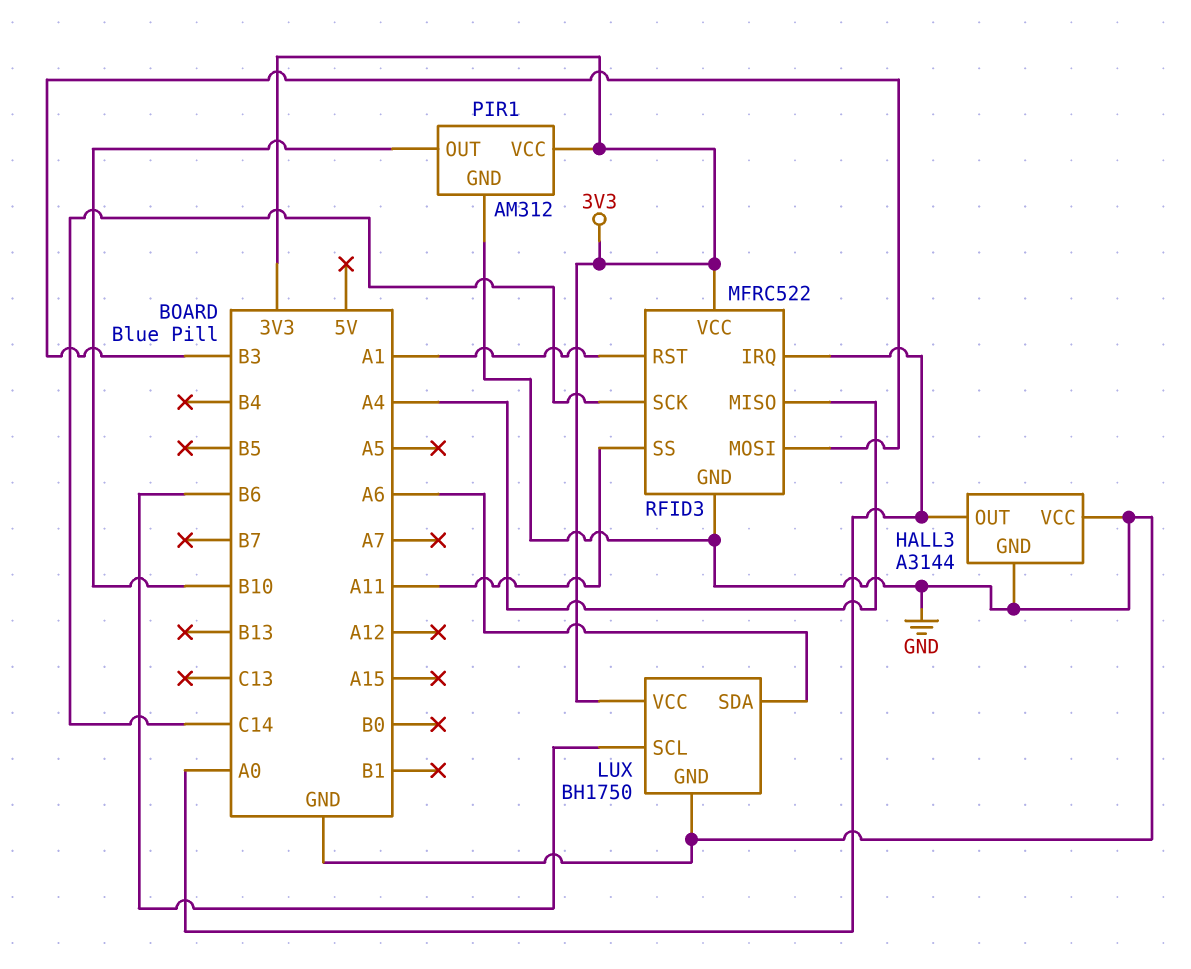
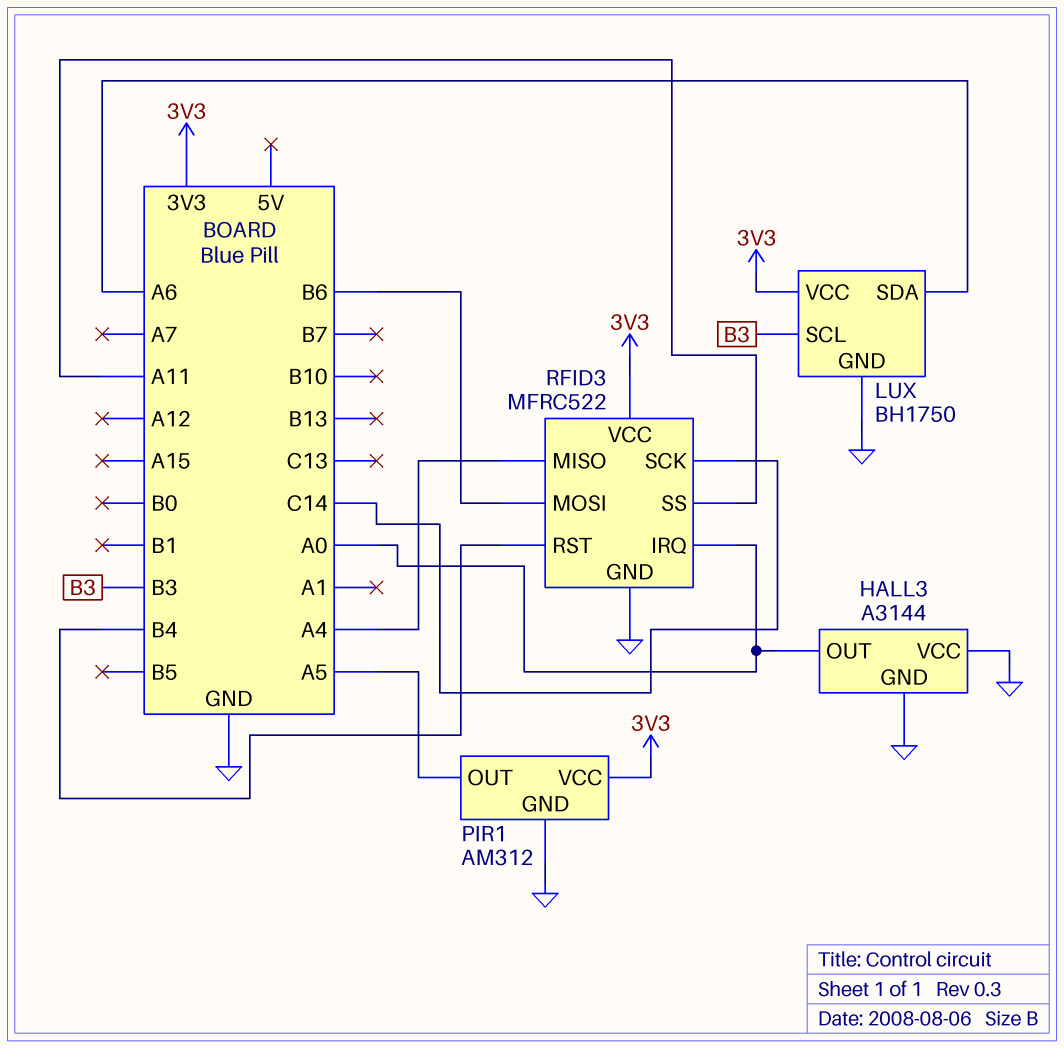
LUX pin SCL: B6 -> B3
PIR1 pin OUT: B10 -> A5
RFID3 pin MOSI: B3 -> B6
RFID3 pin RST: A1 -> B4

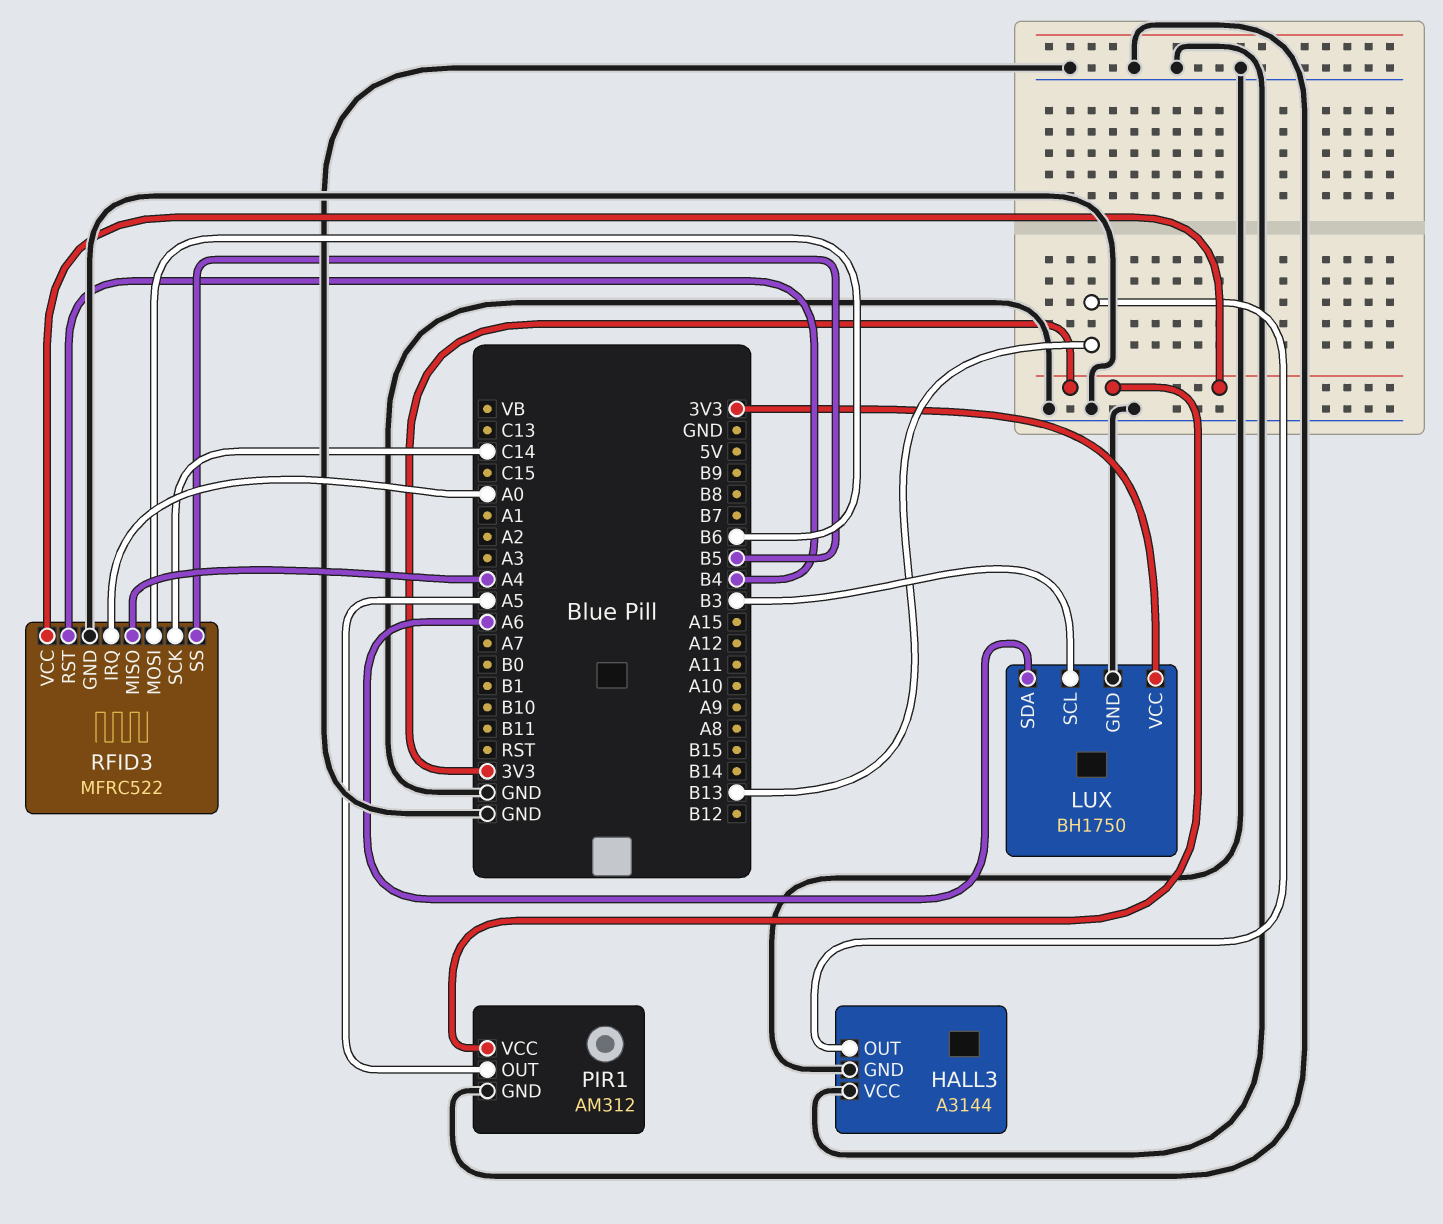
HALL3 pin OUT: A0 -> B13
RFID3 pin SS: A11 -> B5

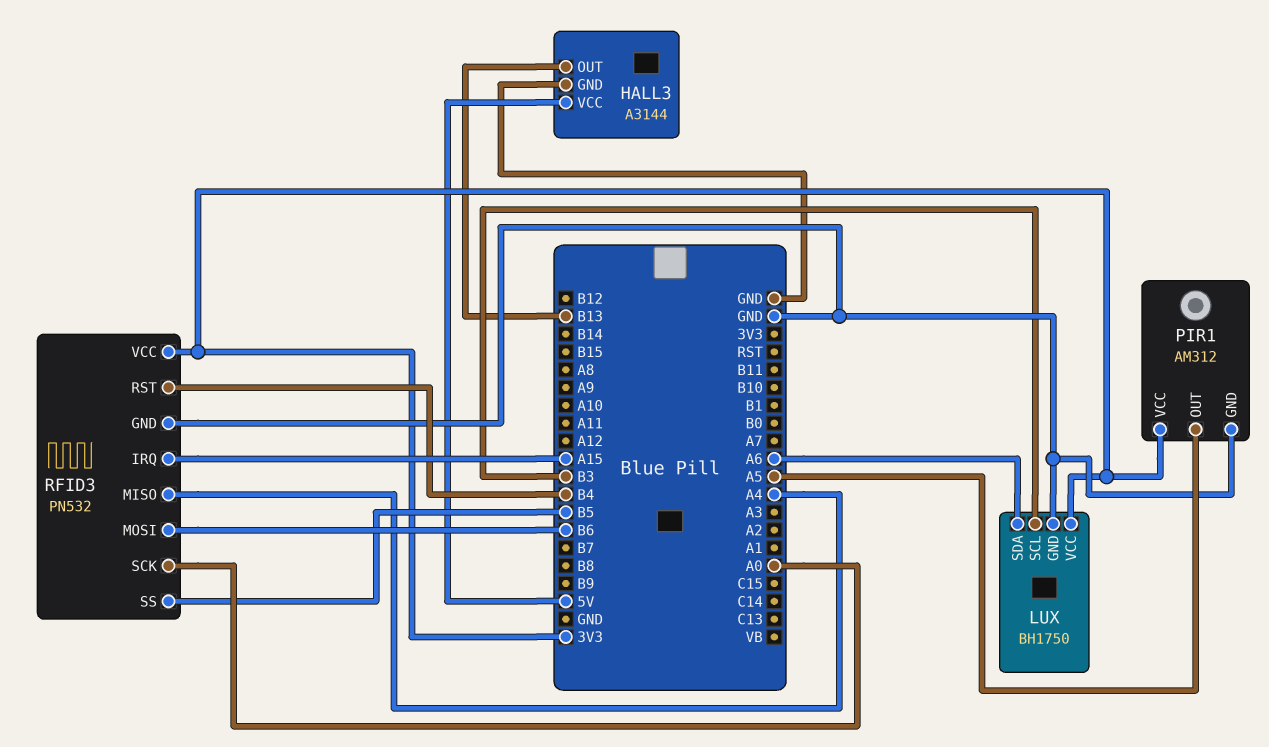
HALL3 pin VCC: GND -> 5V
RFID3: MFRC522 -> PN532
RFID3 pin IRQ: A0 -> A15
RFID3 pin SCK: C14 -> A0

